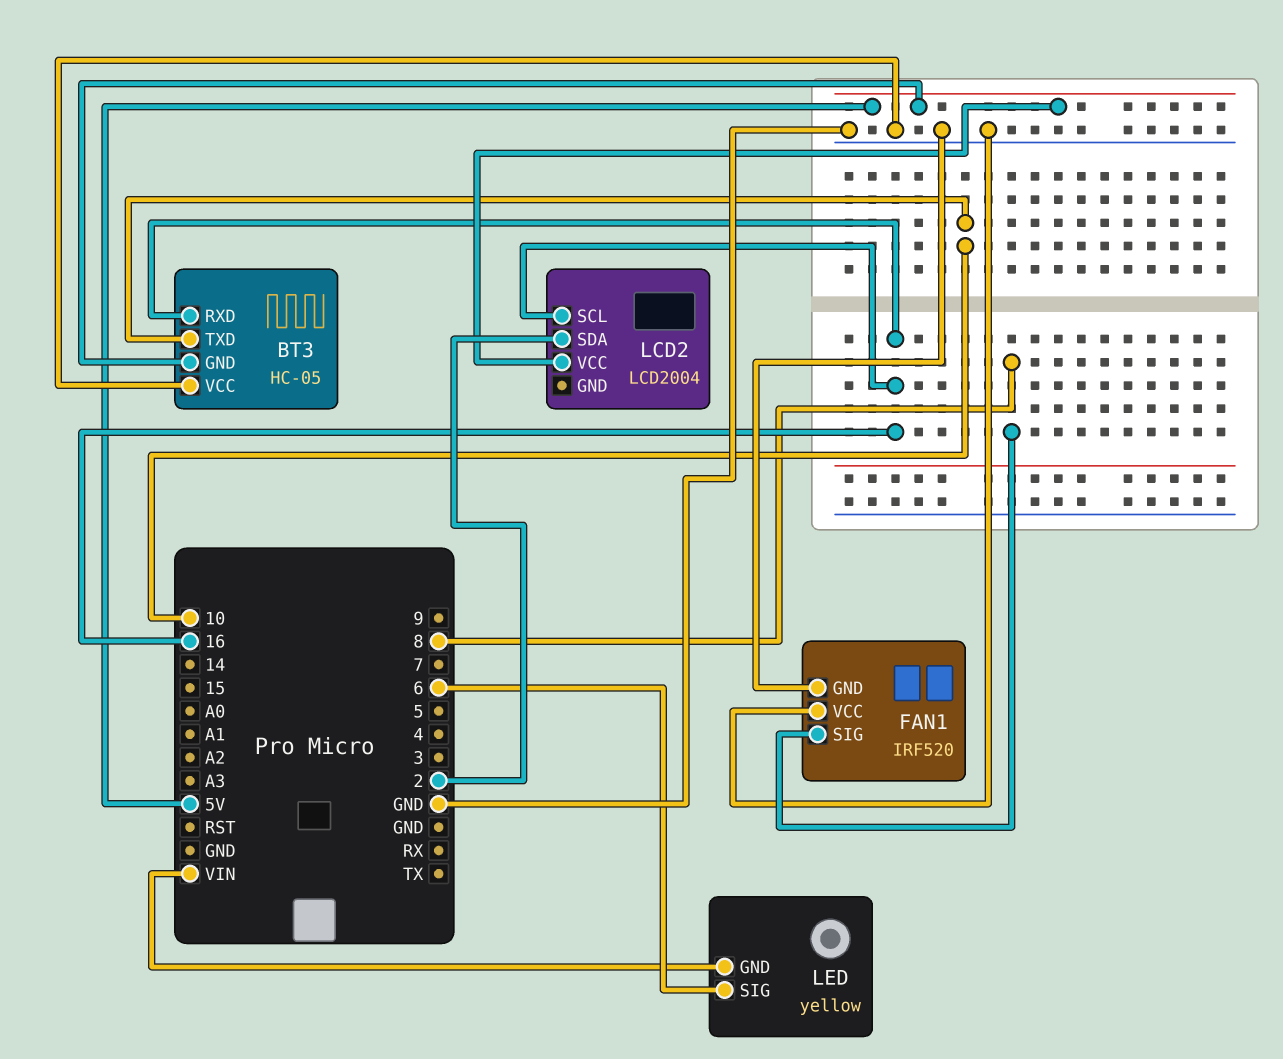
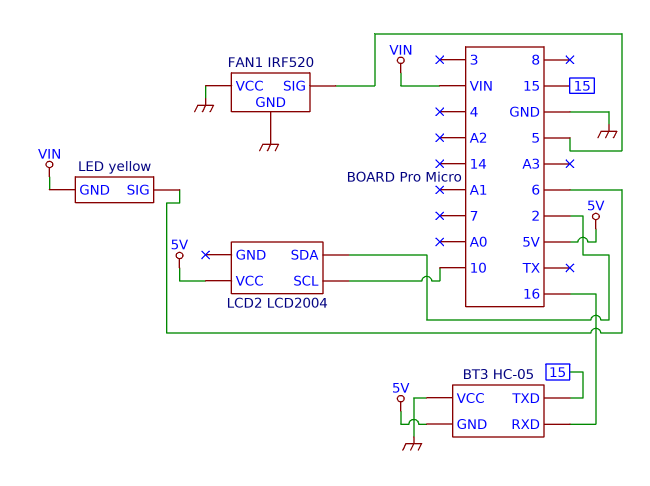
BT3 pin TXD: 10 -> 15
FAN1 pin SIG: 8 -> 5
LCD2 pin SCL: 16 -> 10

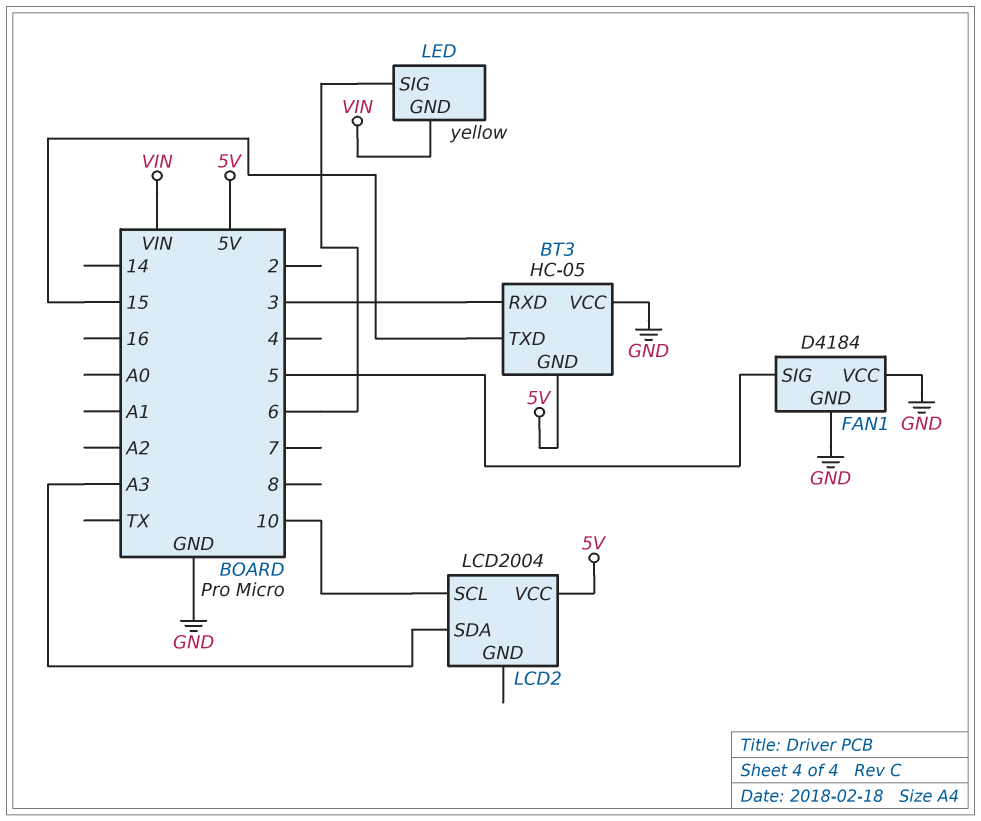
BT3 pin RXD: 16 -> 3
FAN1: IRF520 -> D4184
LCD2 pin SDA: 2 -> A3

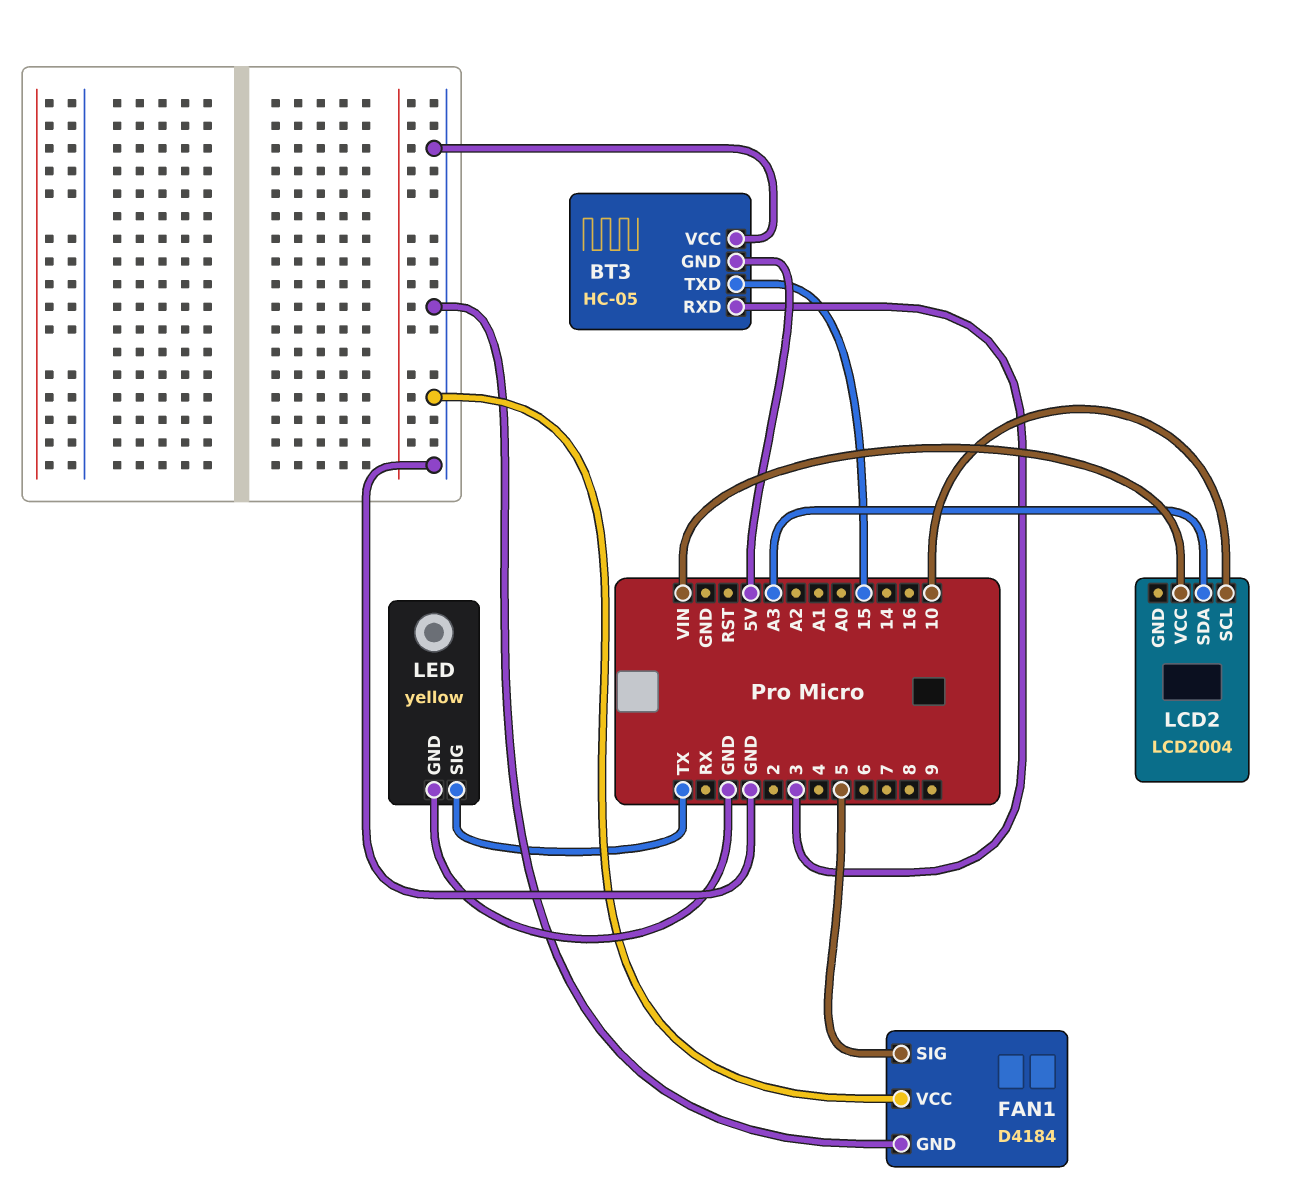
LCD2 pin VCC: 5V -> VIN
LED pin GND: VIN -> GND
LED pin SIG: 6 -> TX

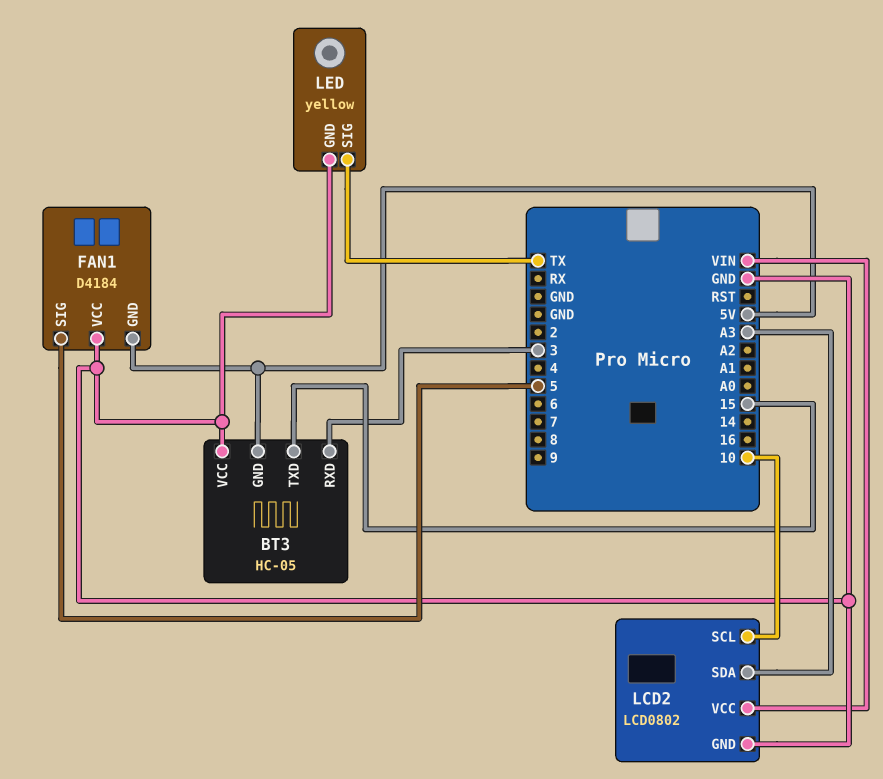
FAN1 pin GND: GND -> 5V
LCD2: LCD2004 -> LCD0802
LCD2 pin GND: none -> GND

